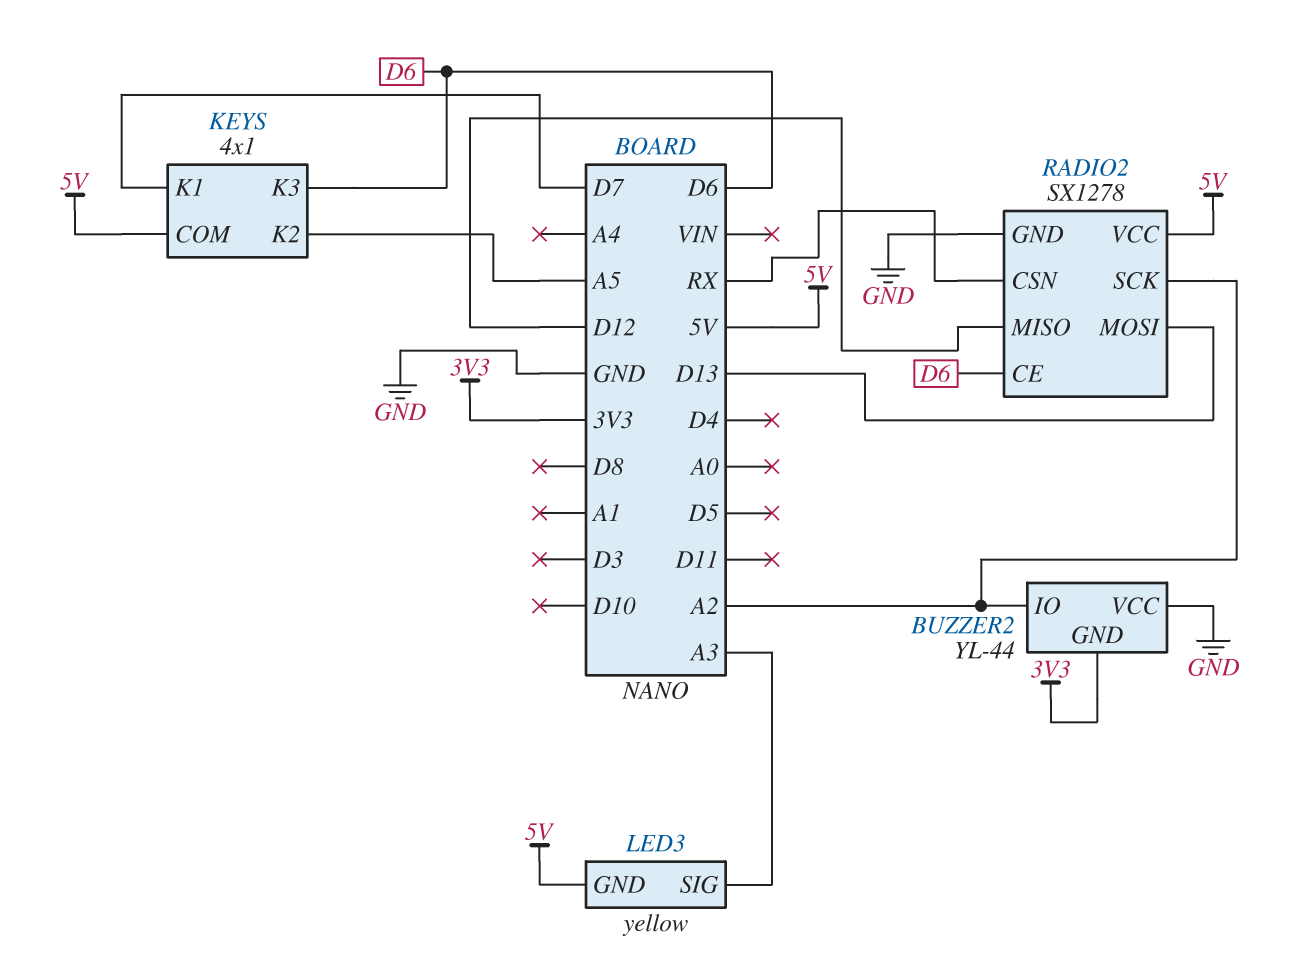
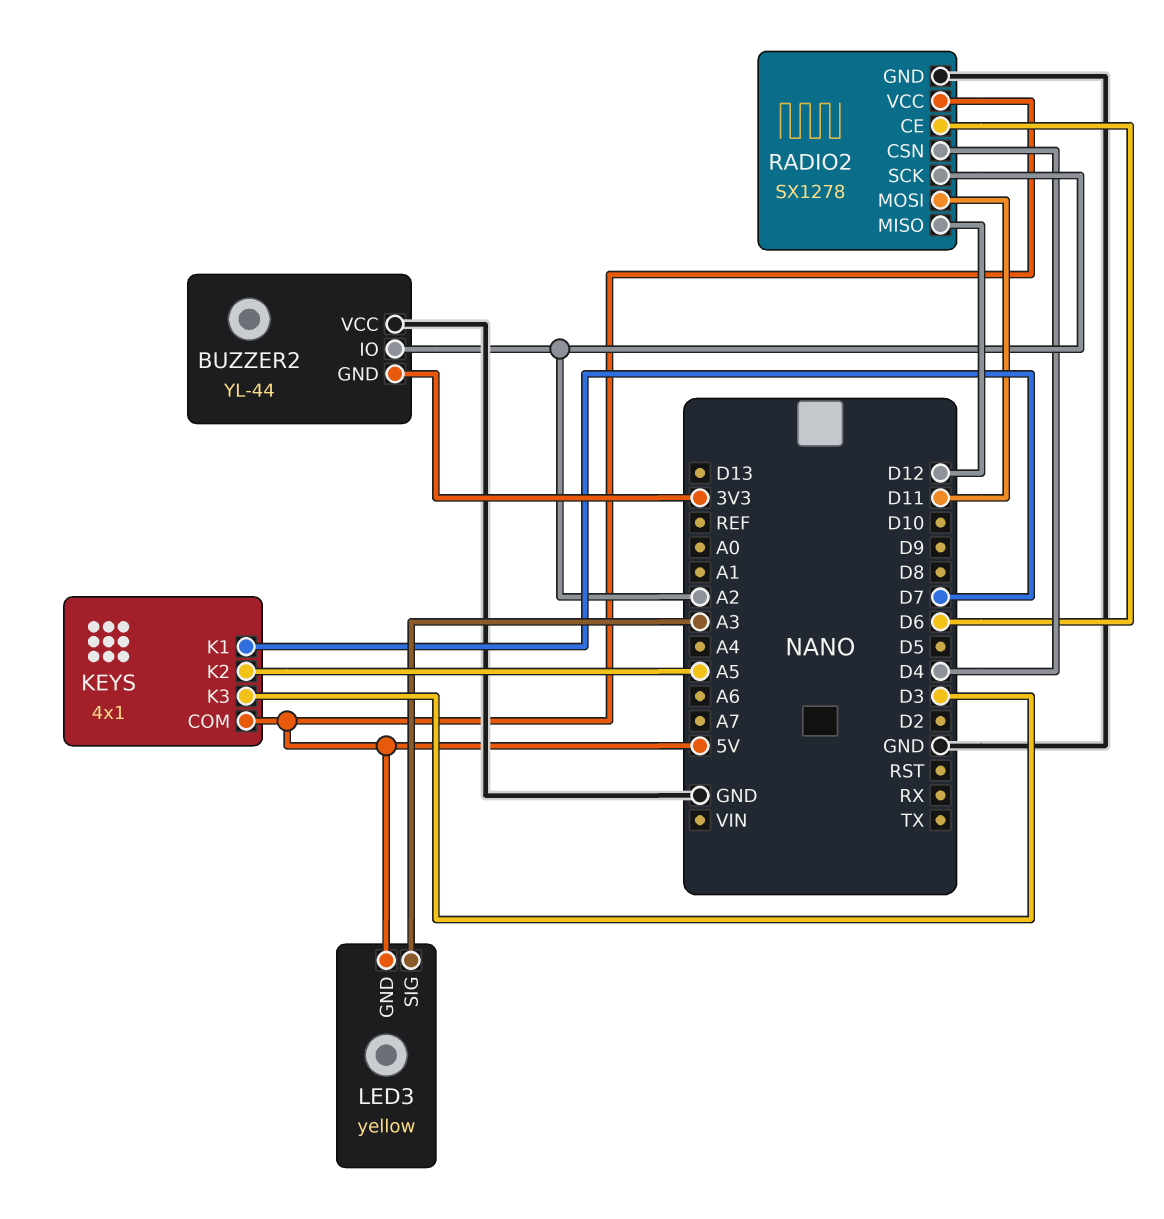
KEYS pin K3: D6 -> D3
RADIO2 pin CSN: RX -> D4
RADIO2 pin MOSI: D13 -> D11

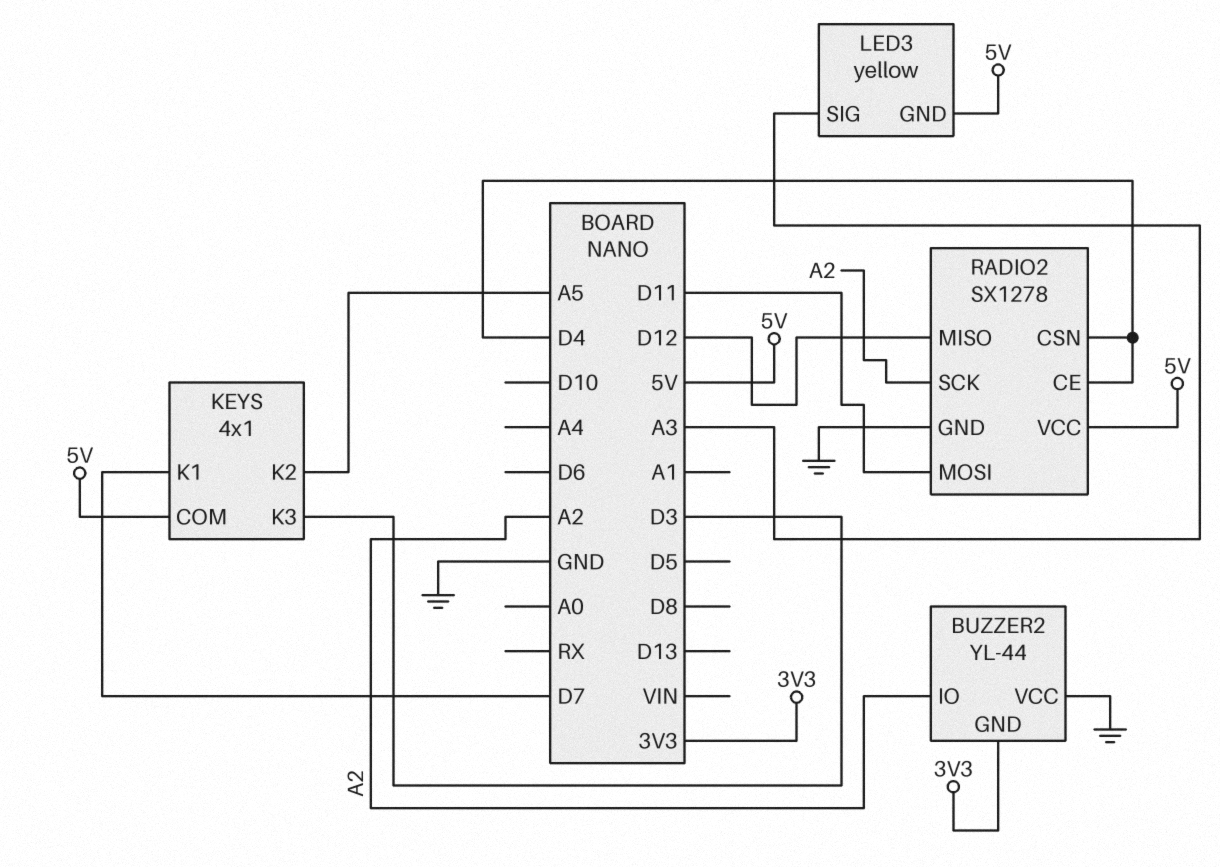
RADIO2 pin CE: D6 -> D4

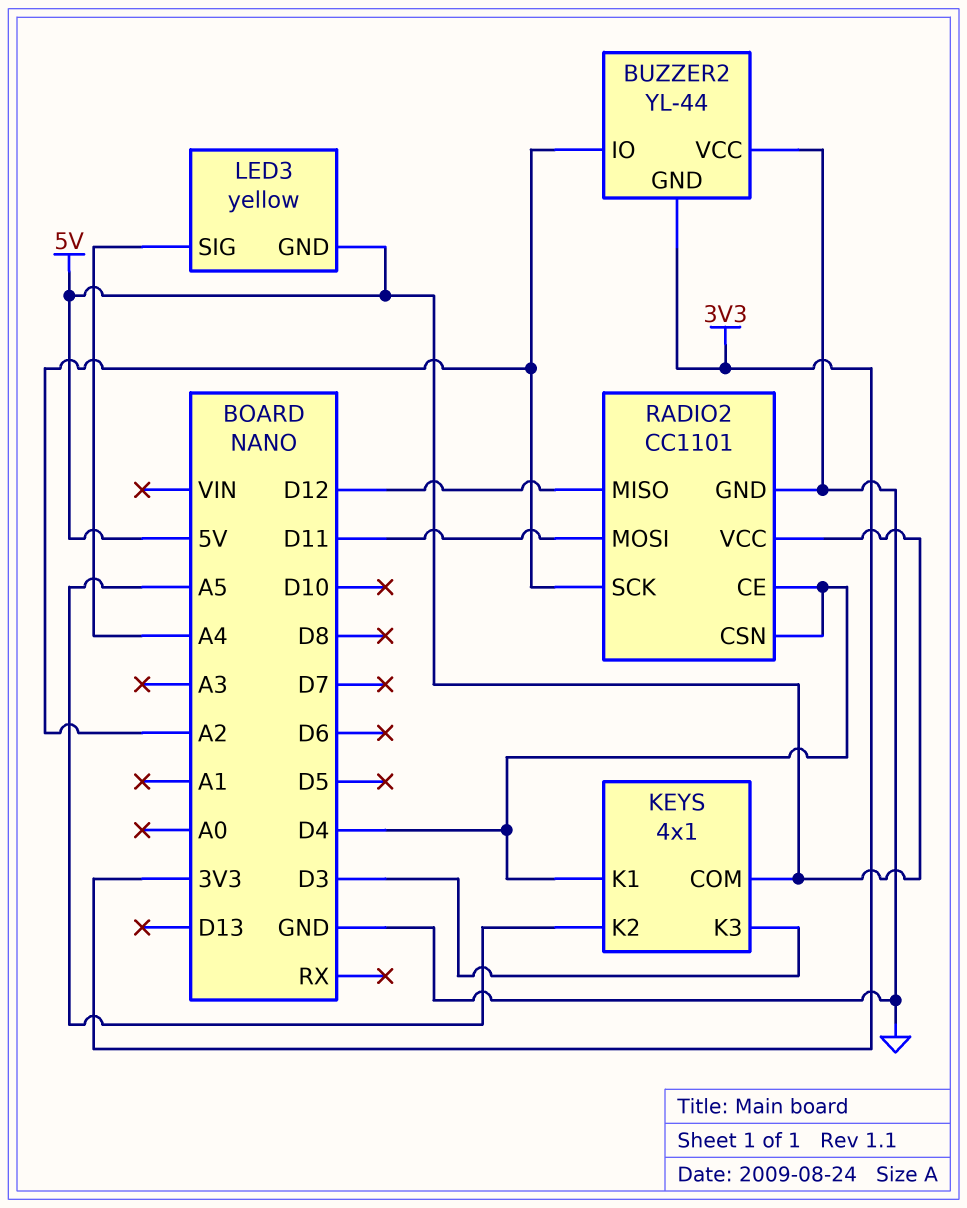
KEYS pin K1: D7 -> D4
LED3 pin SIG: A3 -> A4
RADIO2: SX1278 -> CC1101

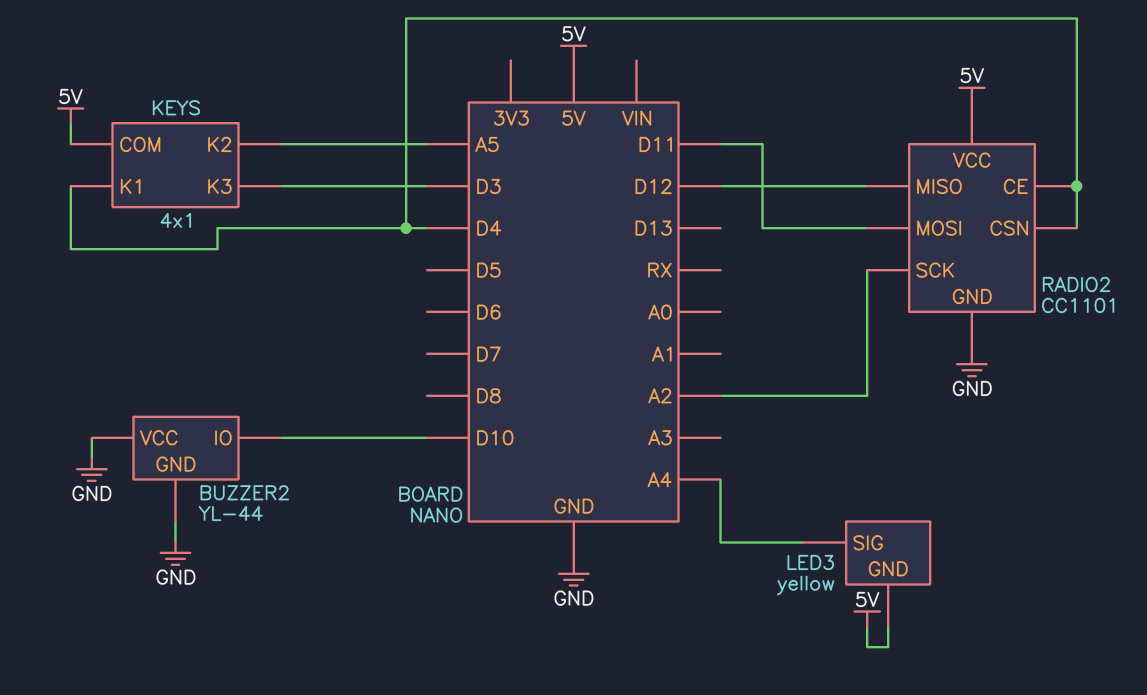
BUZZER2 pin GND: 3V3 -> GND
BUZZER2 pin IO: A2 -> D10

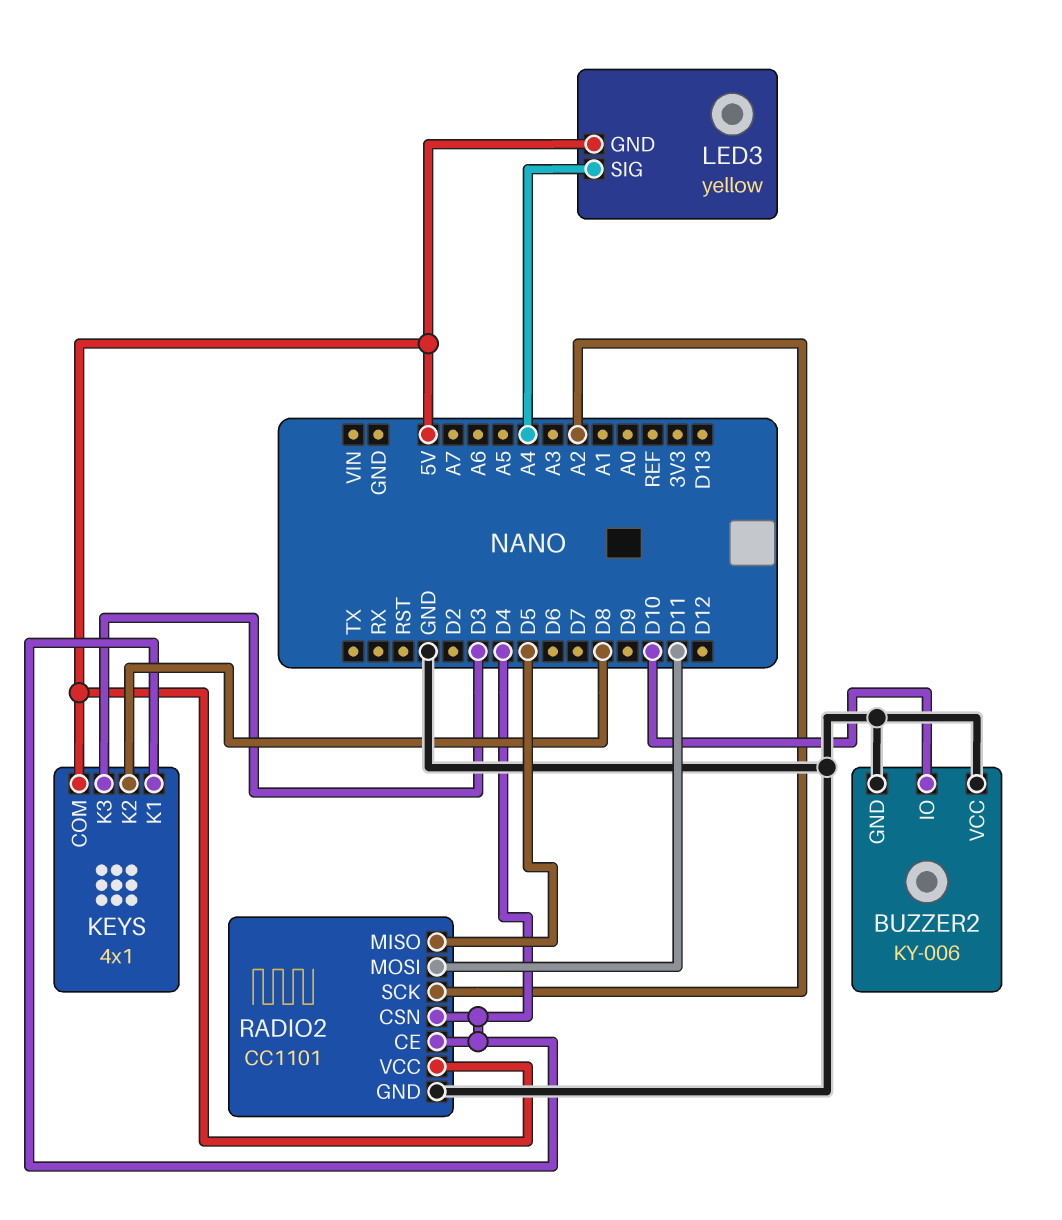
BUZZER2: YL-44 -> KY-006
KEYS pin K2: A5 -> D8
RADIO2 pin MISO: D12 -> D5

